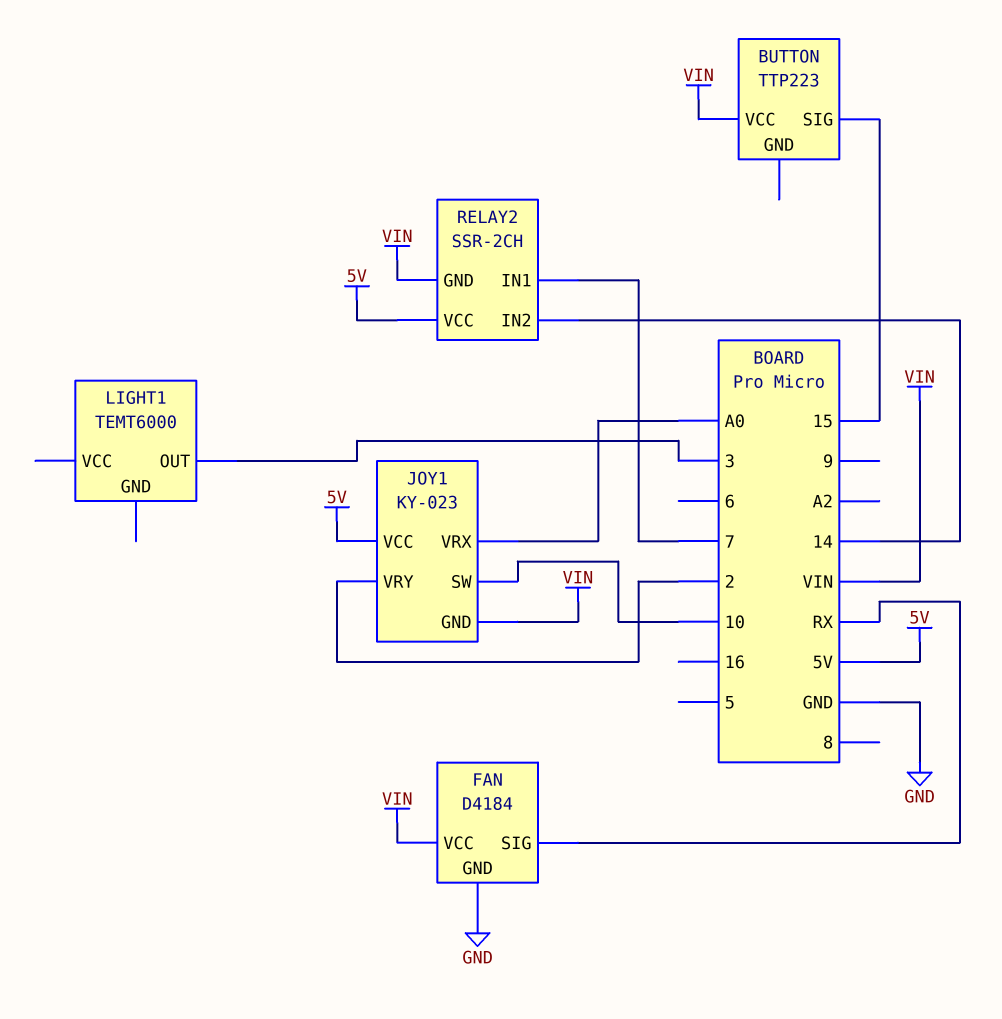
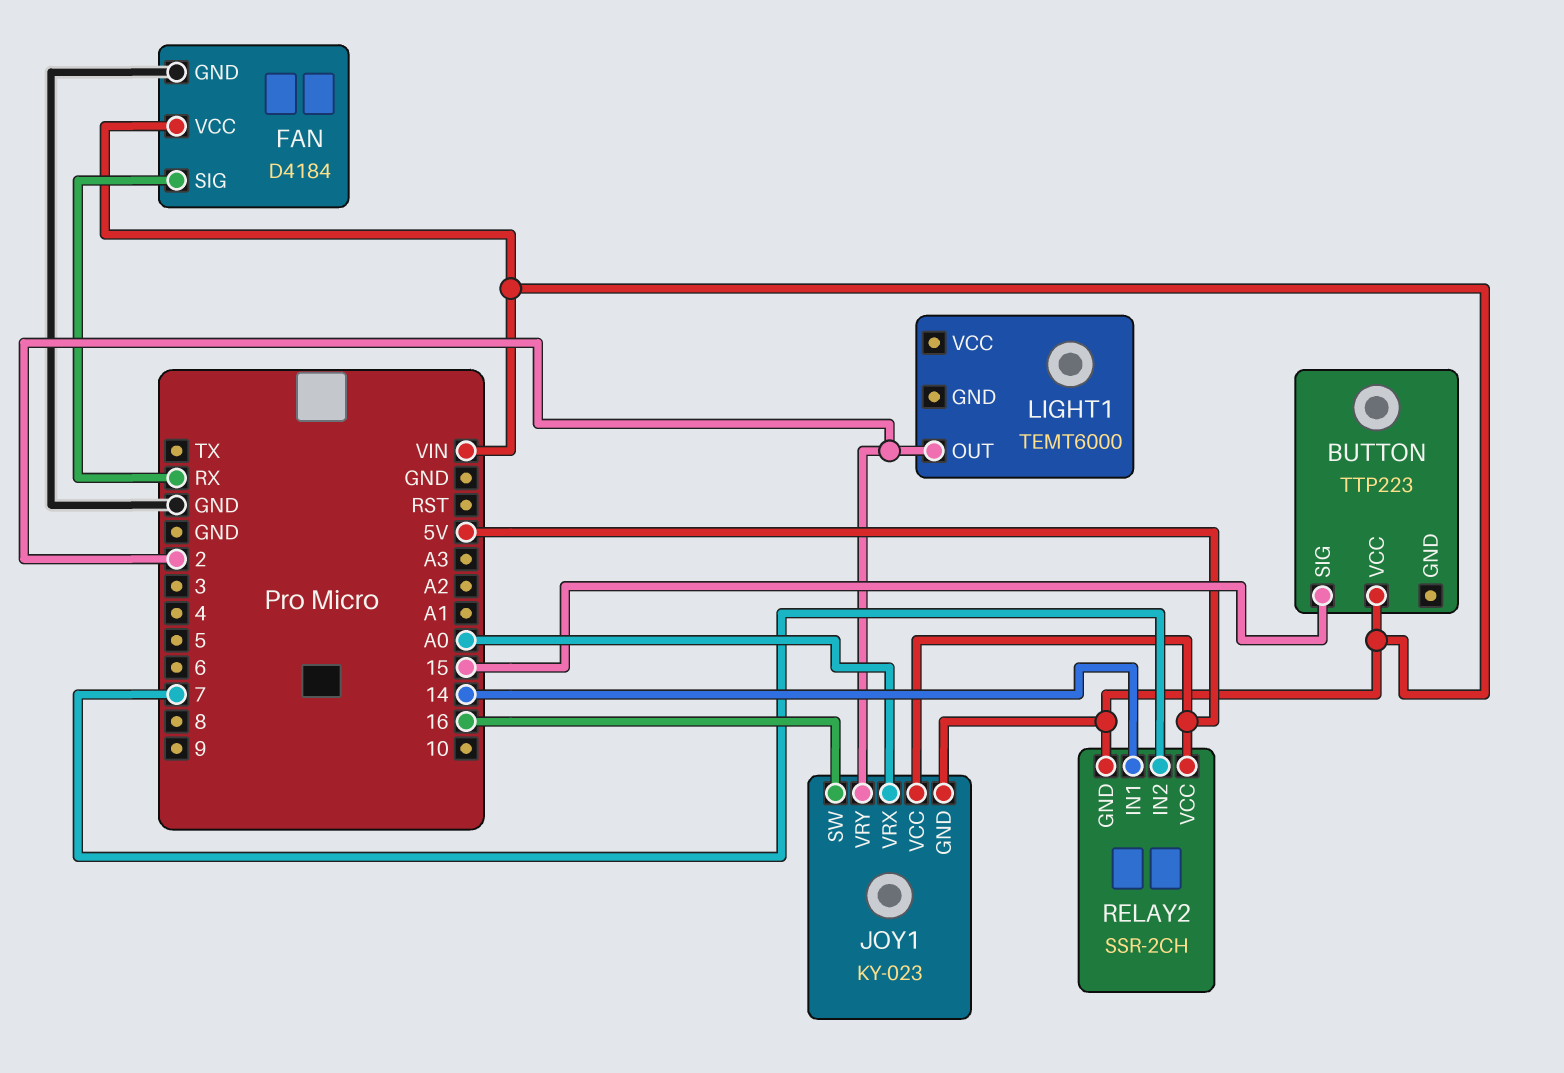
JOY1 pin SW: 10 -> 16
LIGHT1 pin OUT: 3 -> 2
RELAY2 pin IN1: 7 -> 14
RELAY2 pin IN2: 14 -> 7

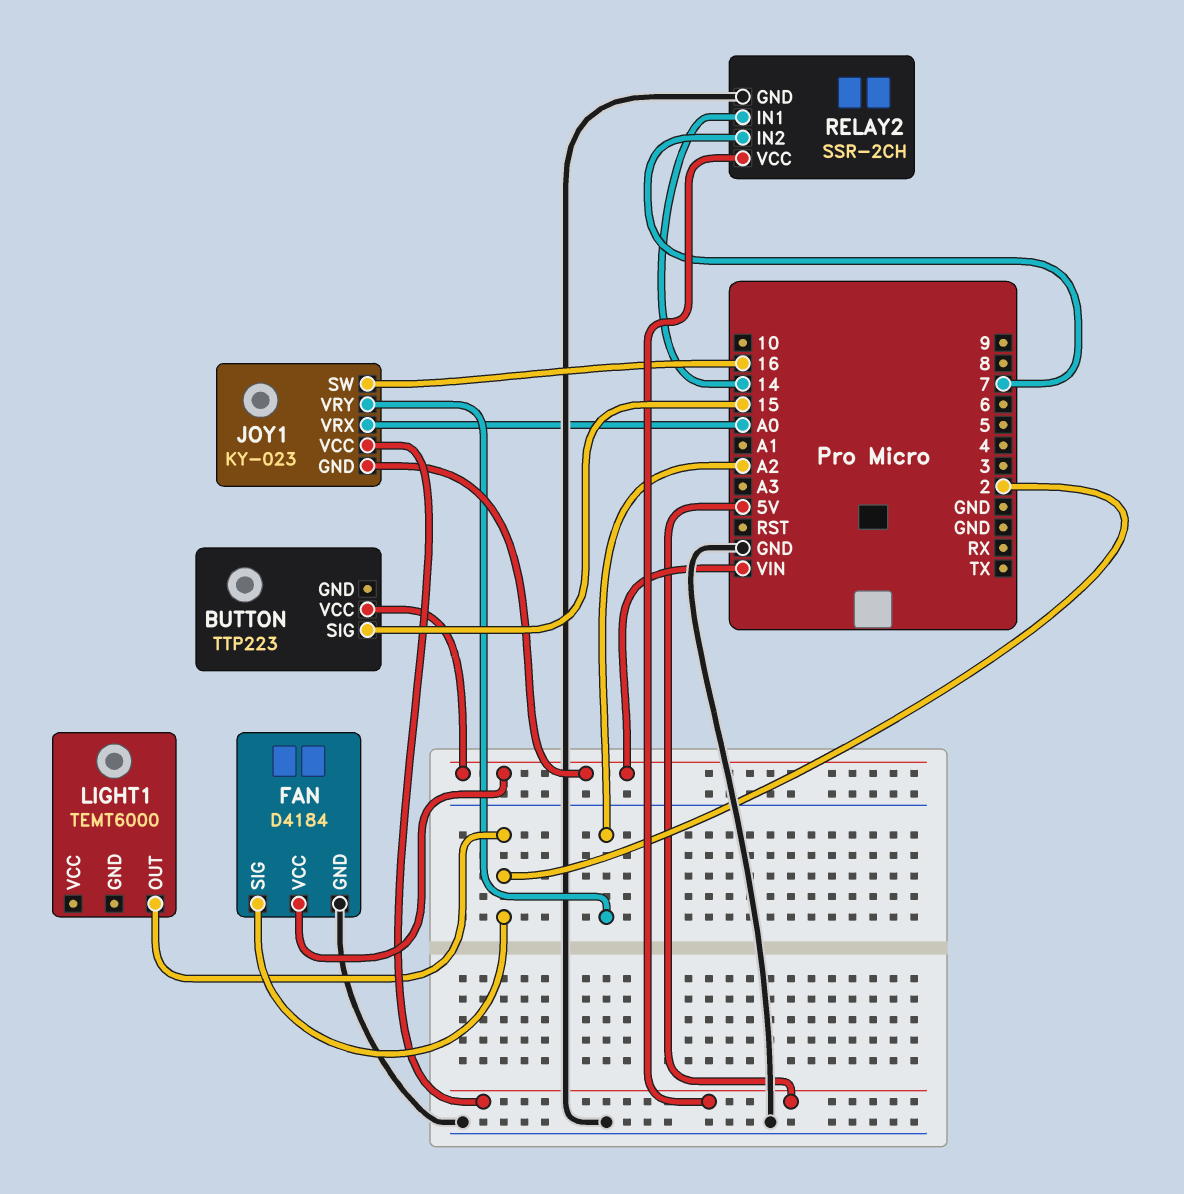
FAN pin SIG: RX -> 2
JOY1 pin VRY: 2 -> A2
RELAY2 pin GND: VIN -> GND

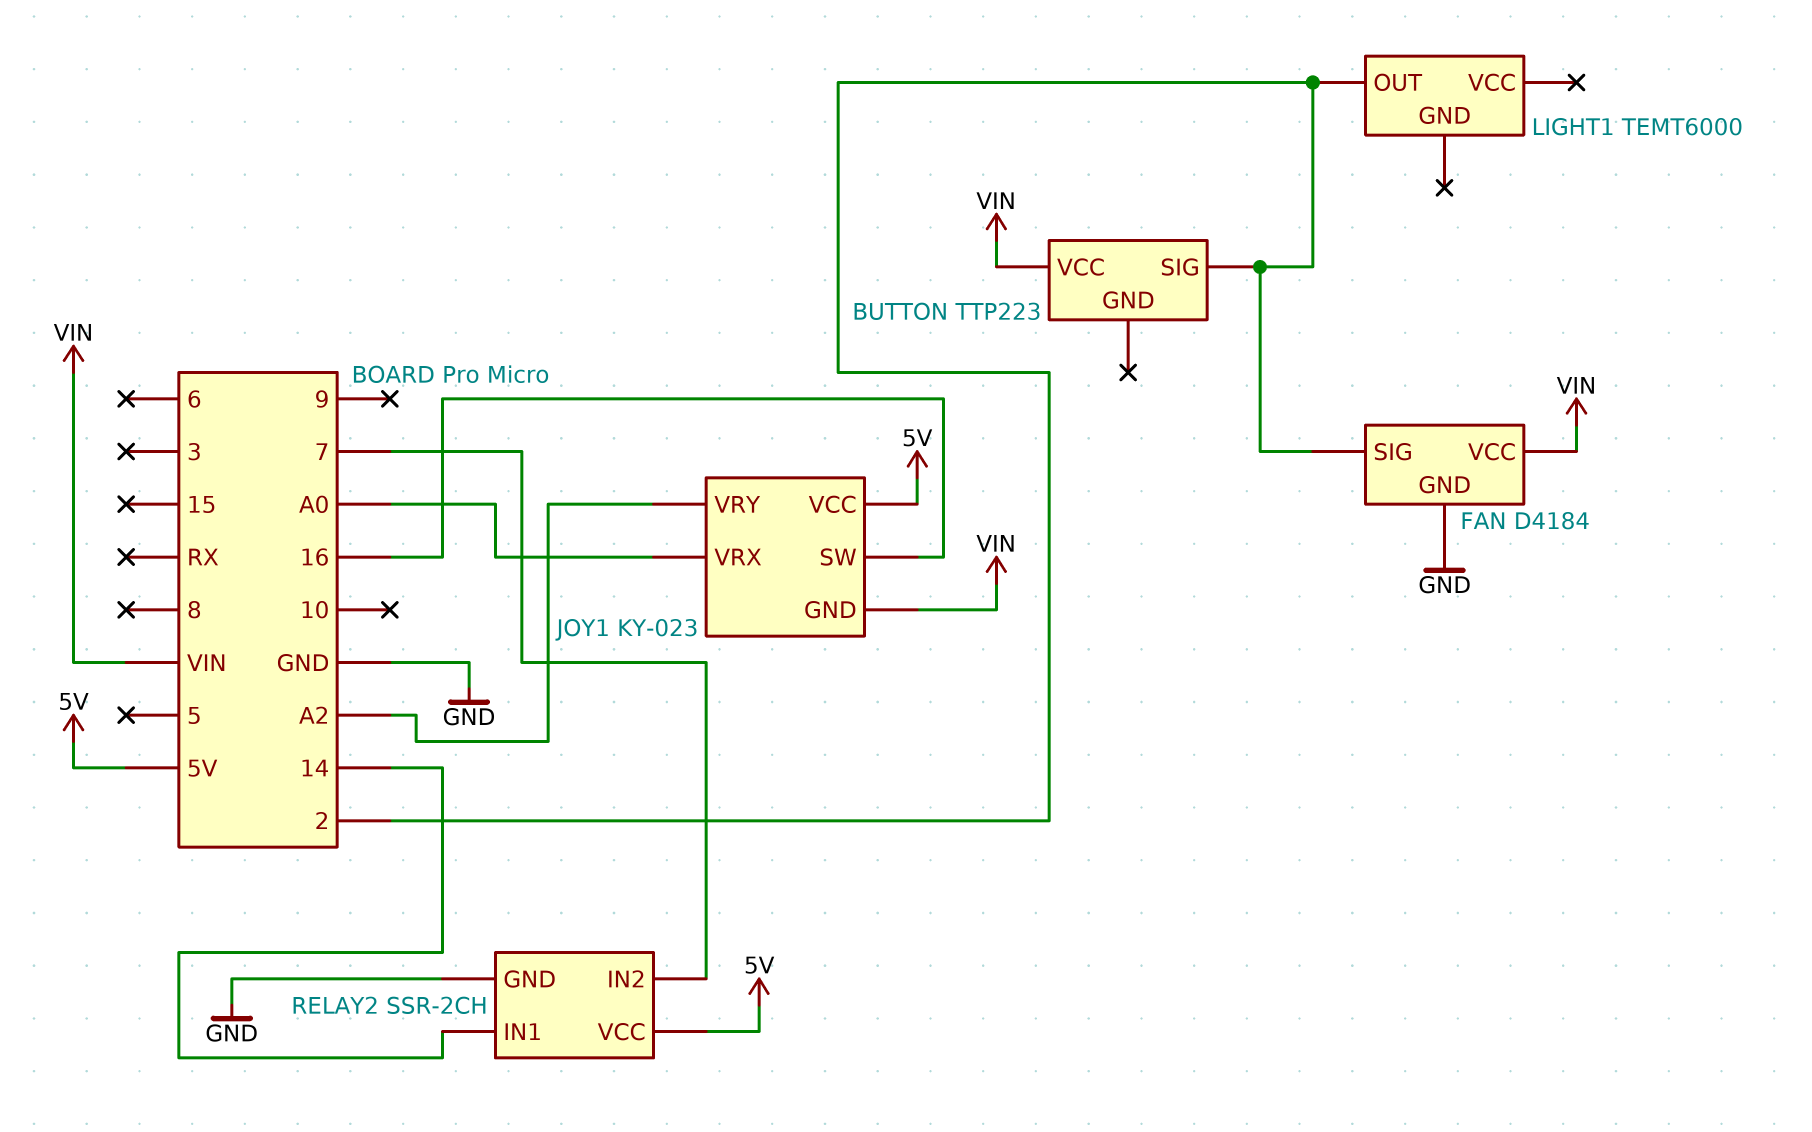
BUTTON pin SIG: 15 -> 2

